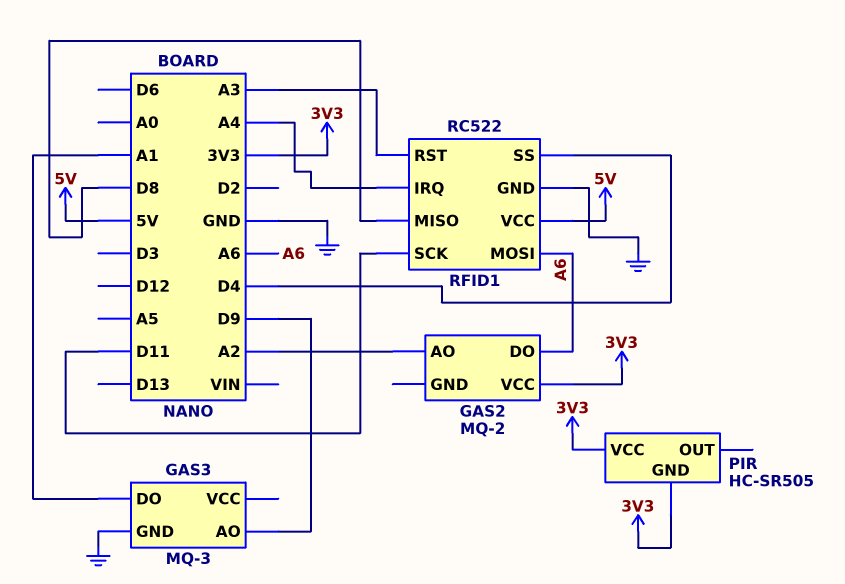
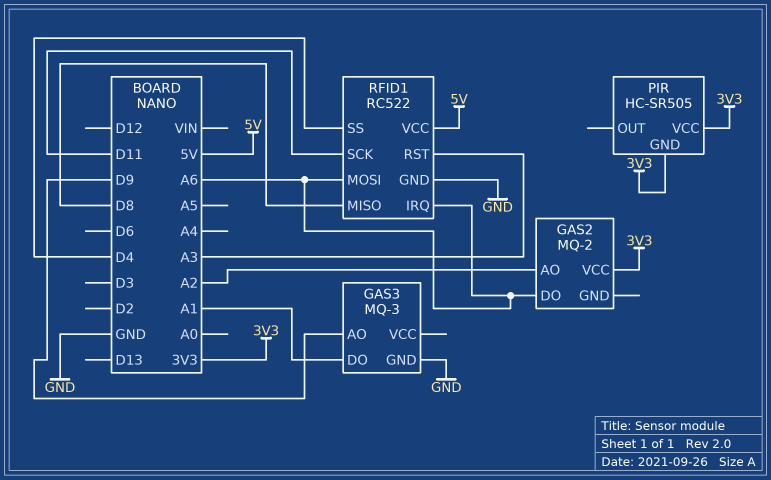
RFID1 pin IRQ: A4 -> A6

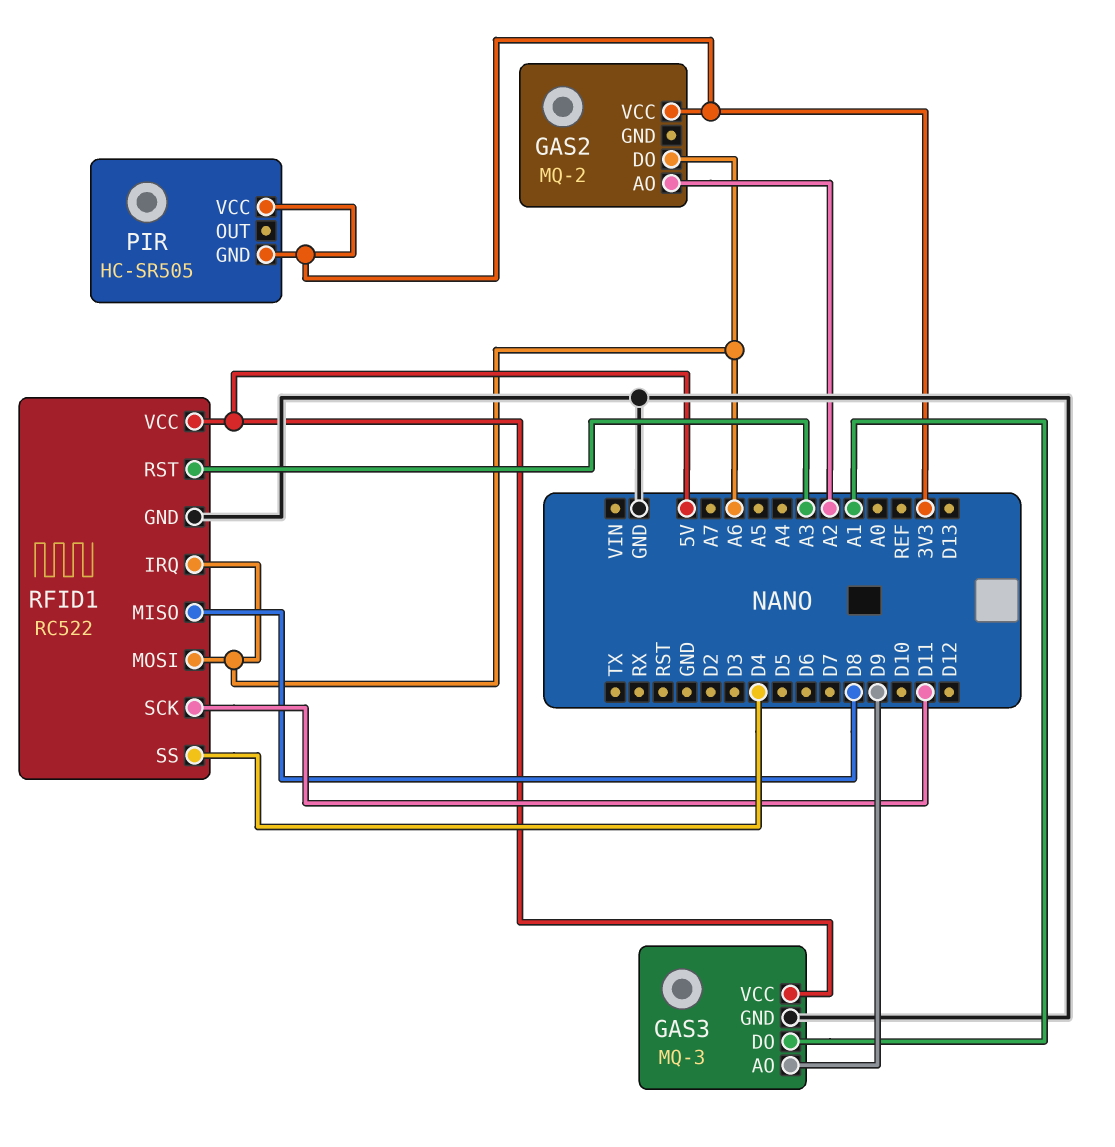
GAS3 pin VCC: none -> 5V

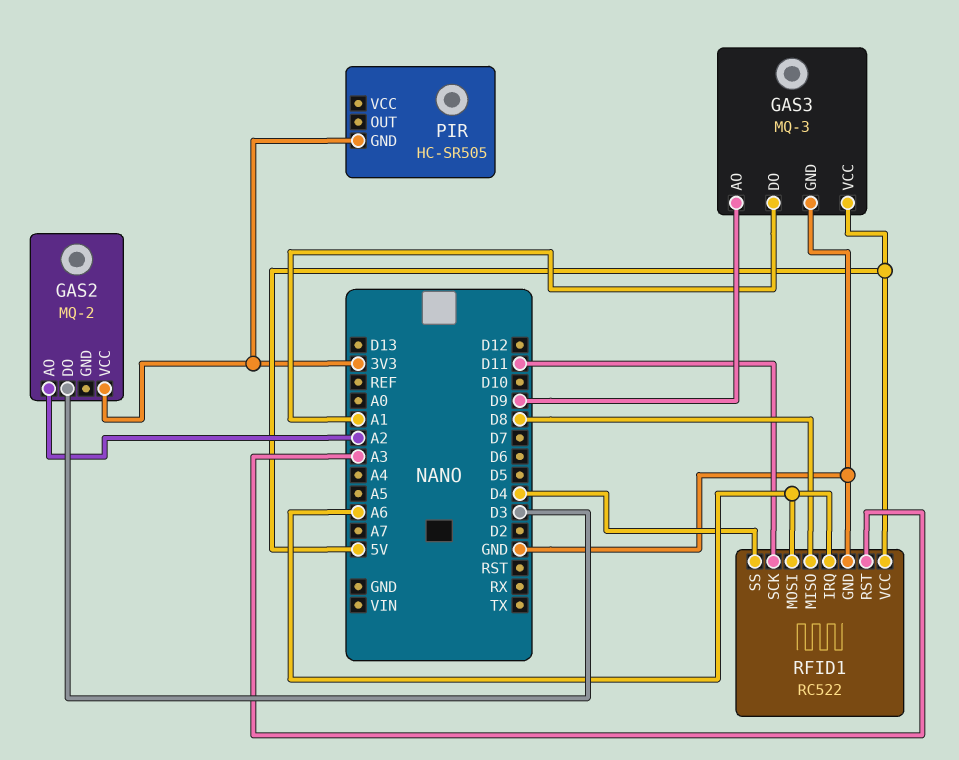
GAS2 pin DO: A6 -> D3
PIR pin VCC: 3V3 -> none

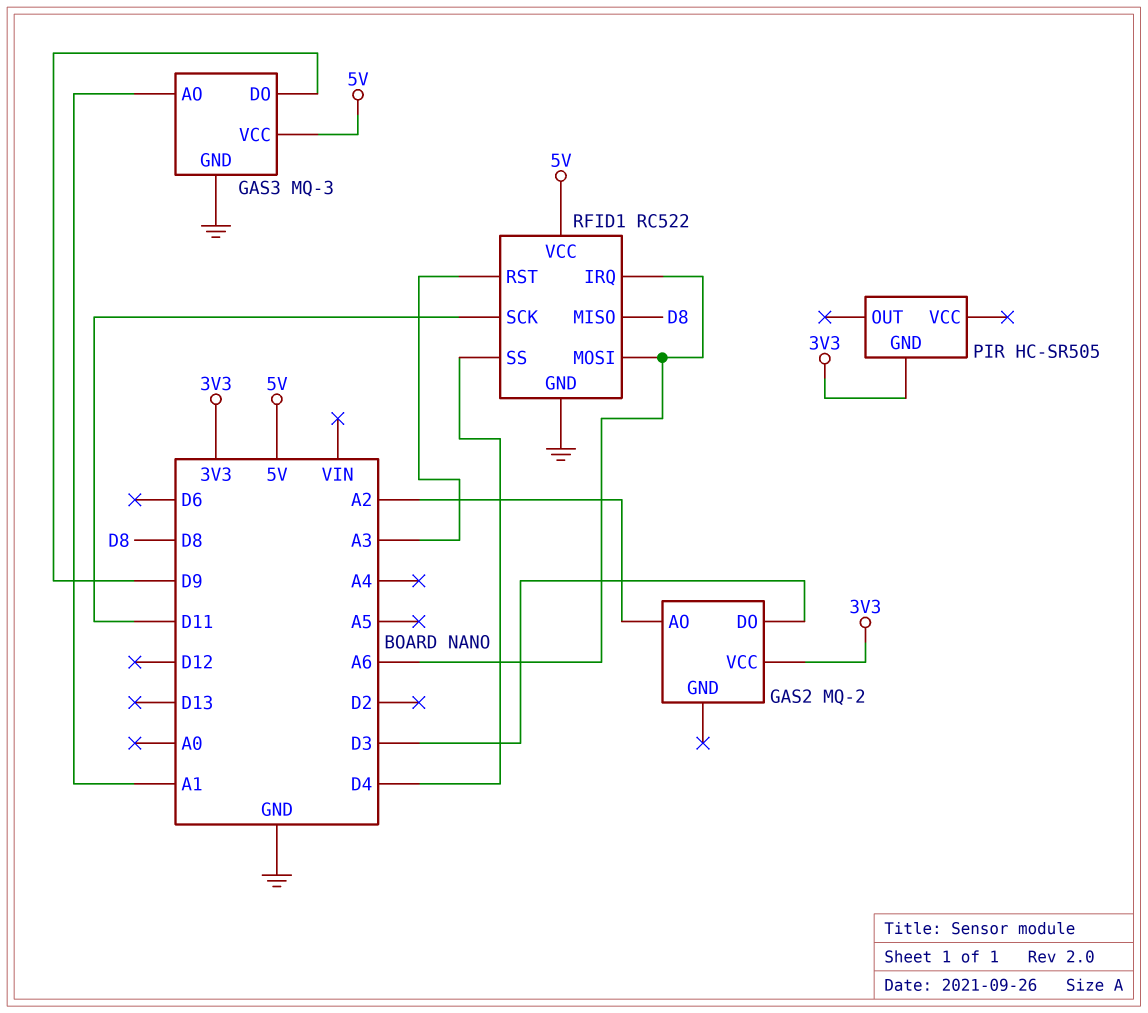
GAS3 pin AO: D9 -> A1
GAS3 pin DO: A1 -> D9

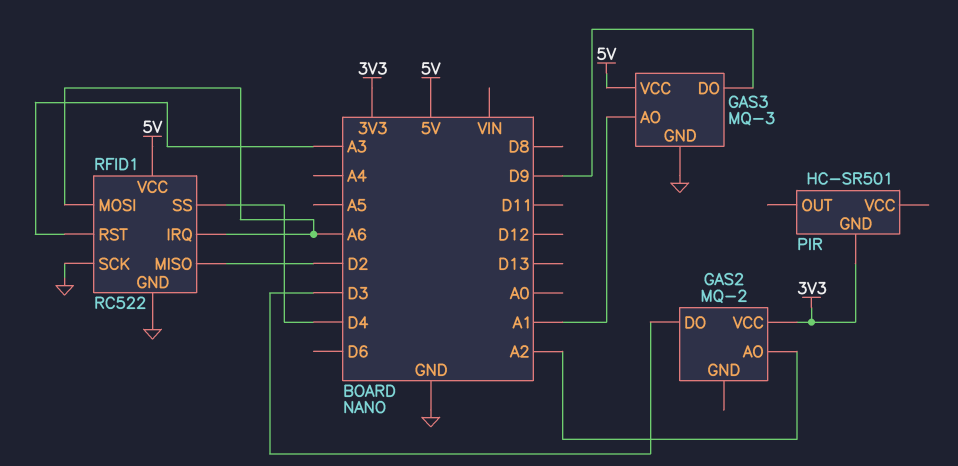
PIR: HC-SR505 -> HC-SR501
RFID1 pin MISO: D8 -> D2
RFID1 pin SCK: D11 -> GND

